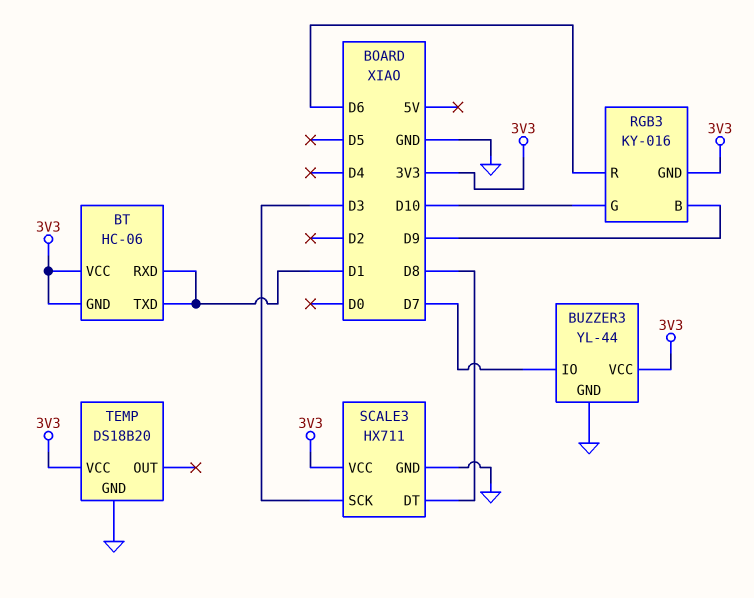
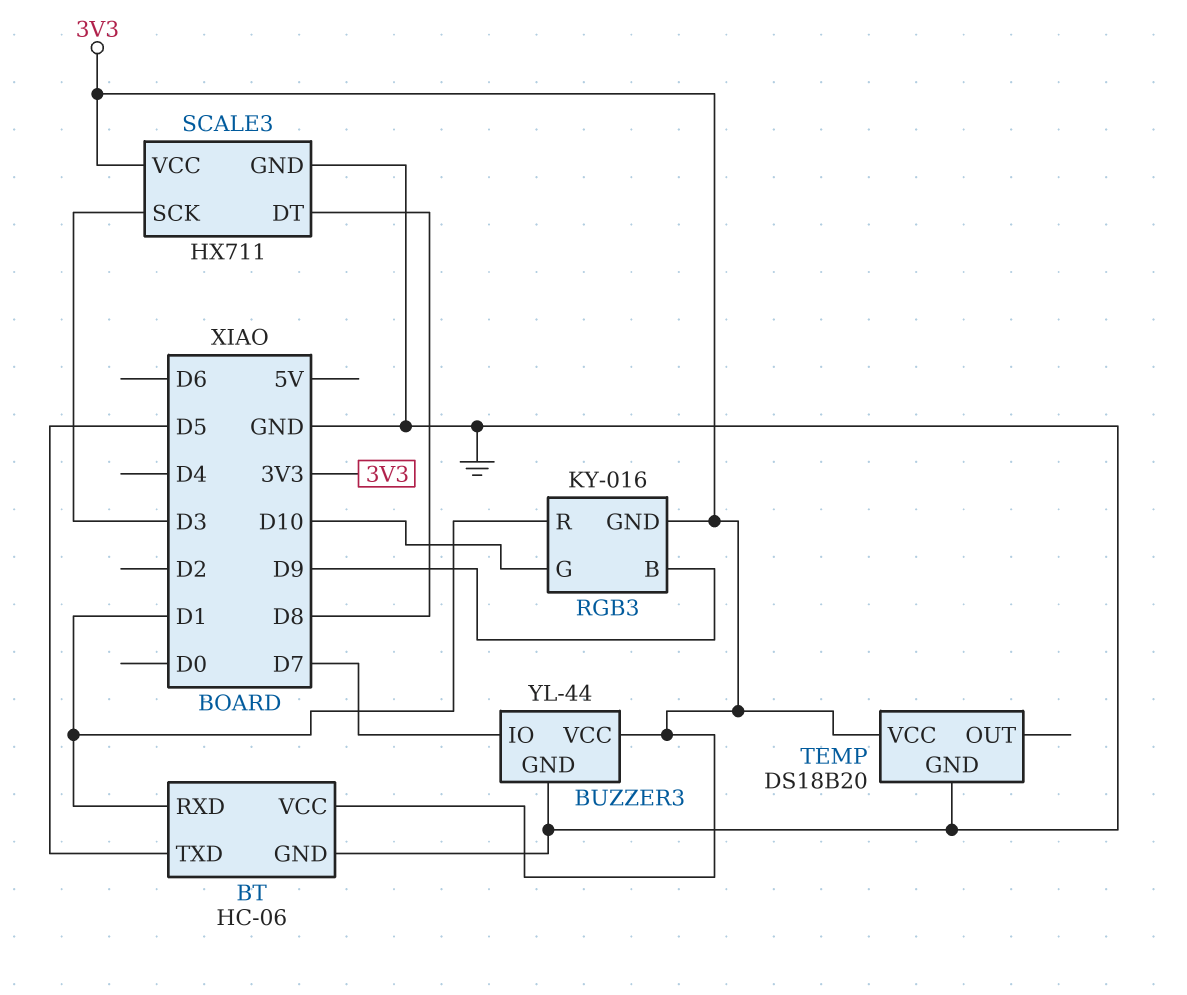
BT pin GND: 3V3 -> GND
BT pin TXD: D1 -> D5
RGB3 pin R: D6 -> D1

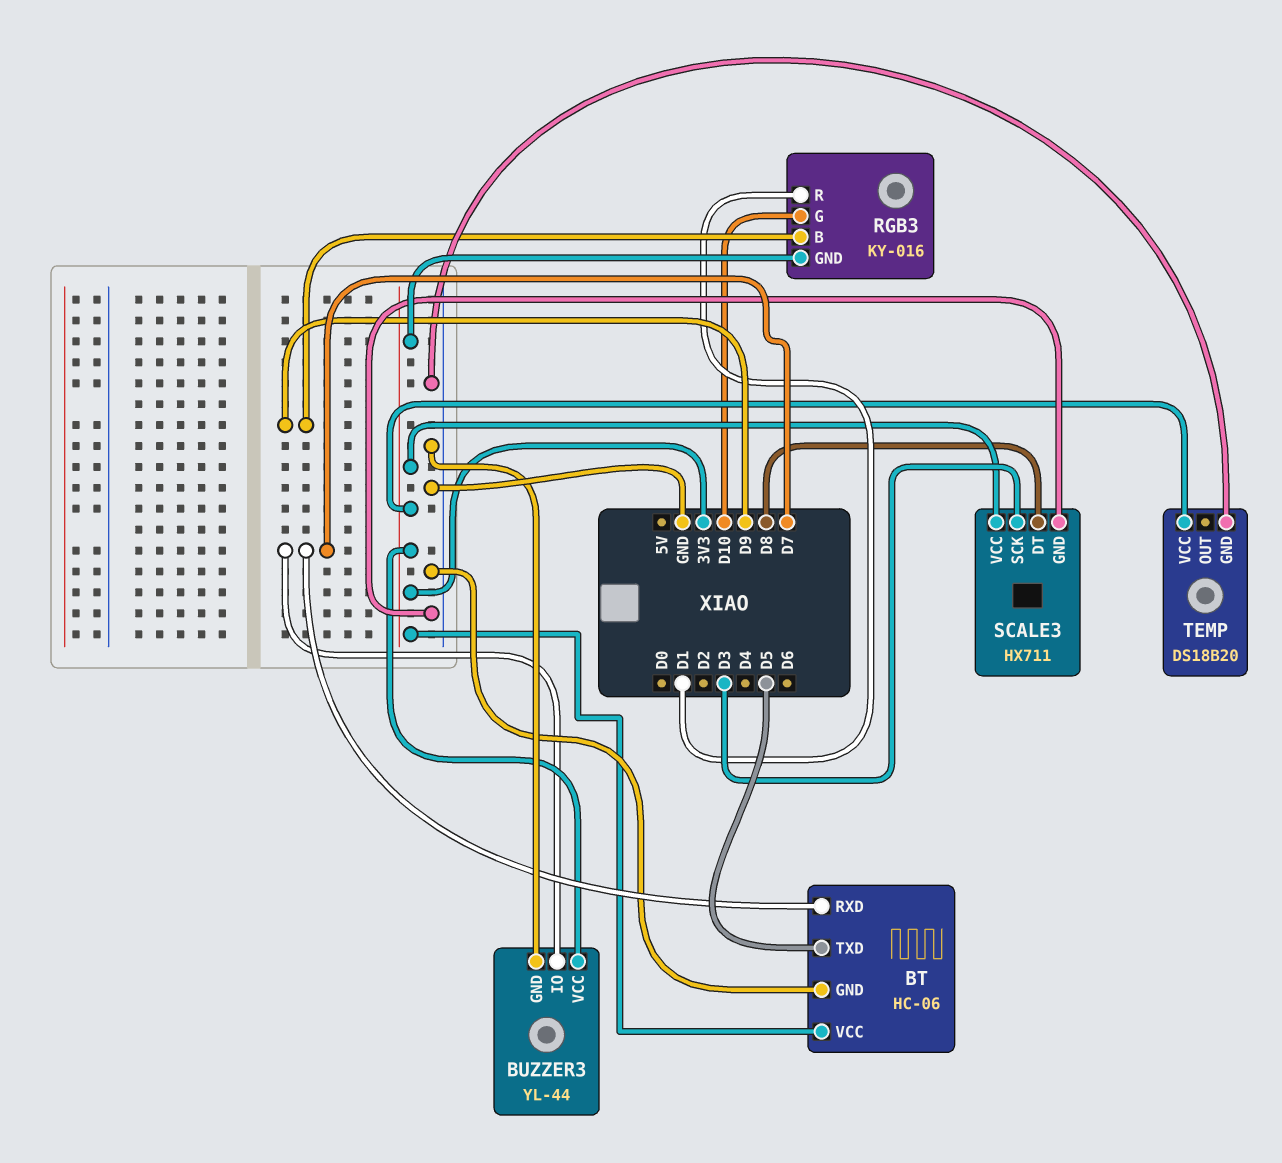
BT pin RXD: D1 -> D7

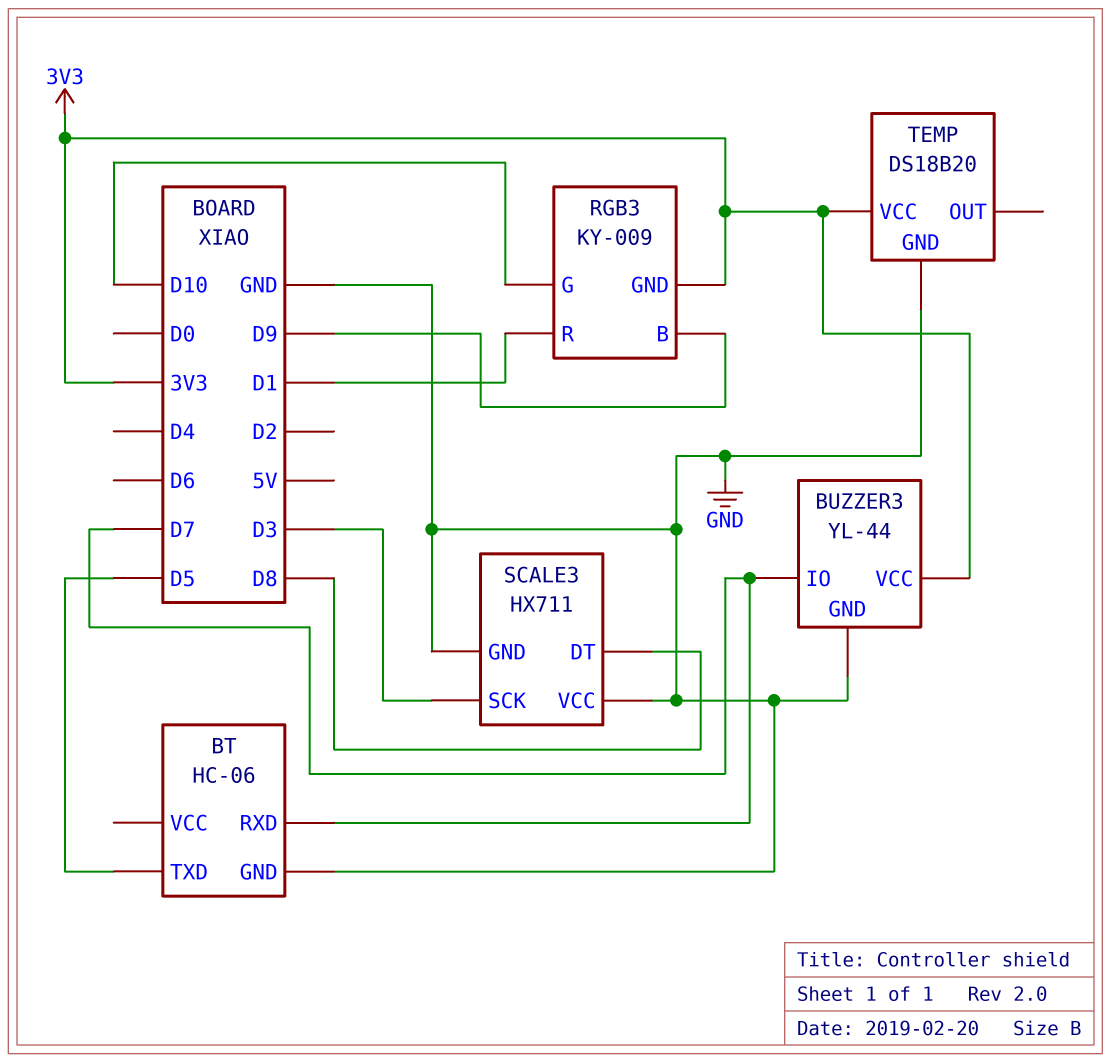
BT pin VCC: 3V3 -> none
RGB3: KY-016 -> KY-009
SCALE3 pin VCC: 3V3 -> GND

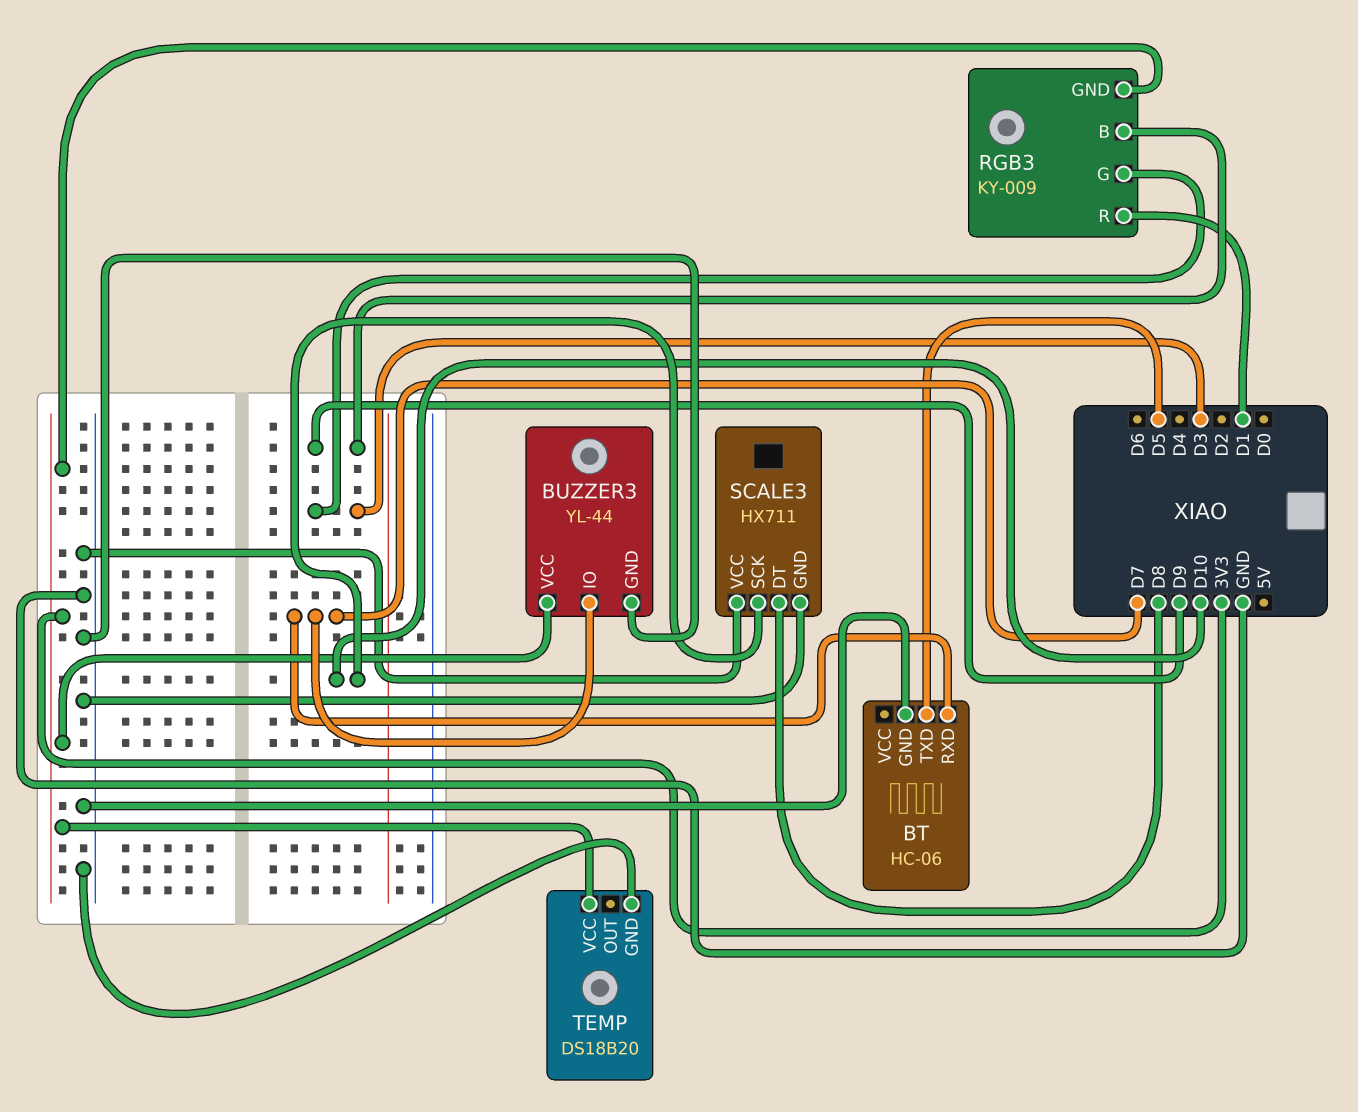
RGB3 pin G: D10 -> D3
SCALE3 pin SCK: D3 -> D10

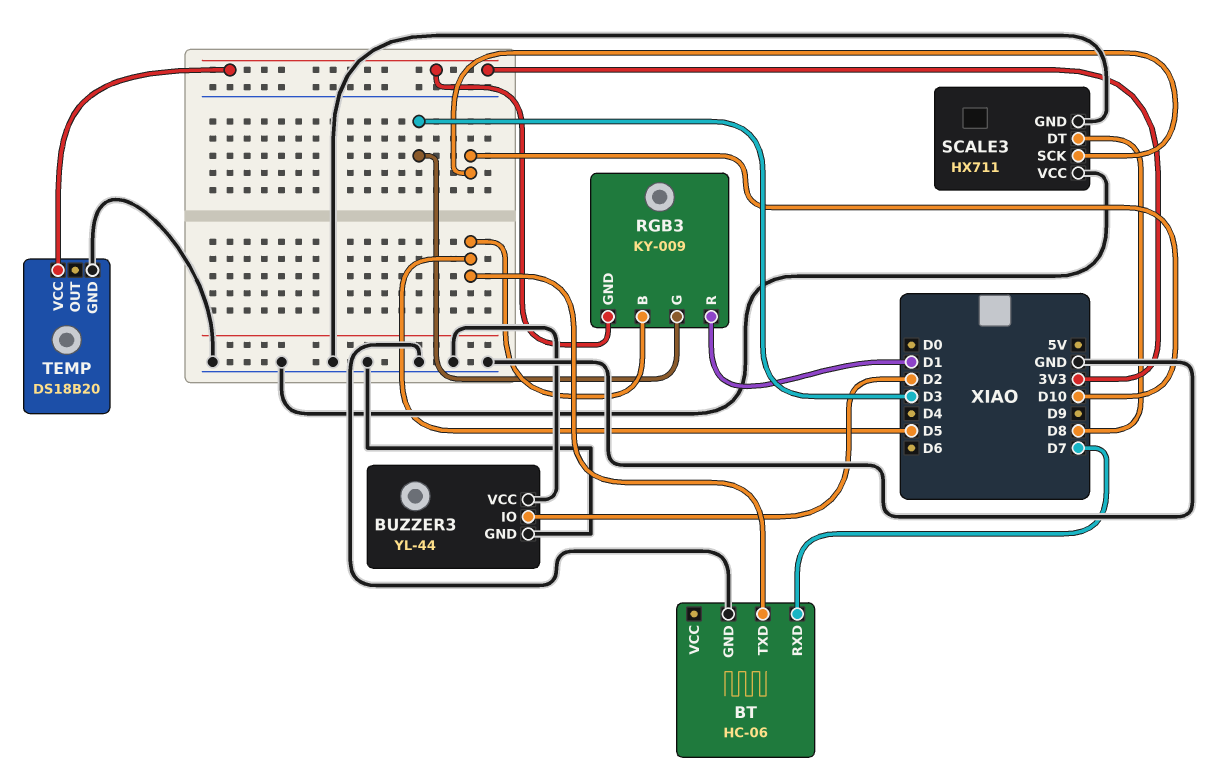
BUZZER3 pin IO: D7 -> D2
BUZZER3 pin VCC: 3V3 -> GND
RGB3 pin B: D9 -> D5

